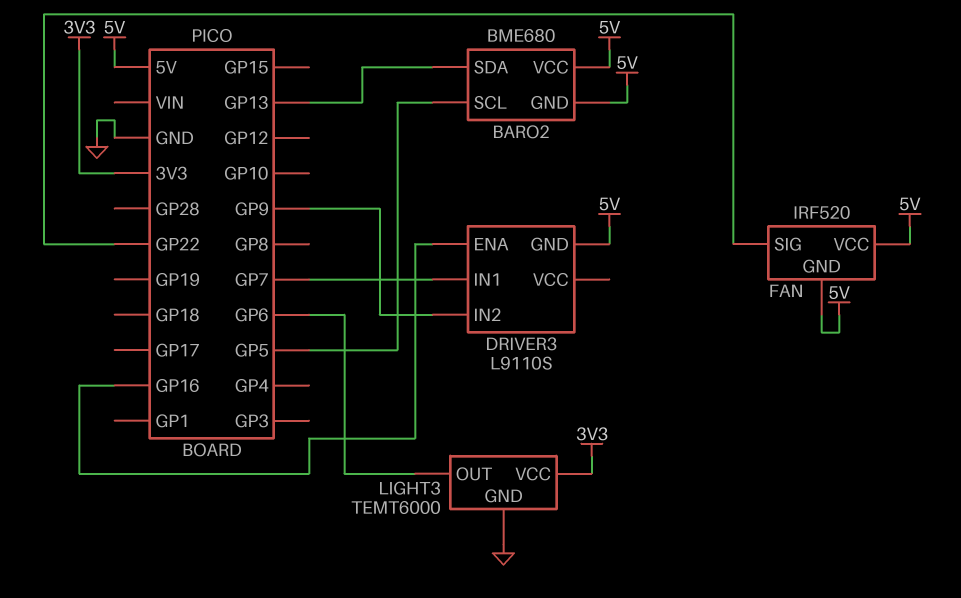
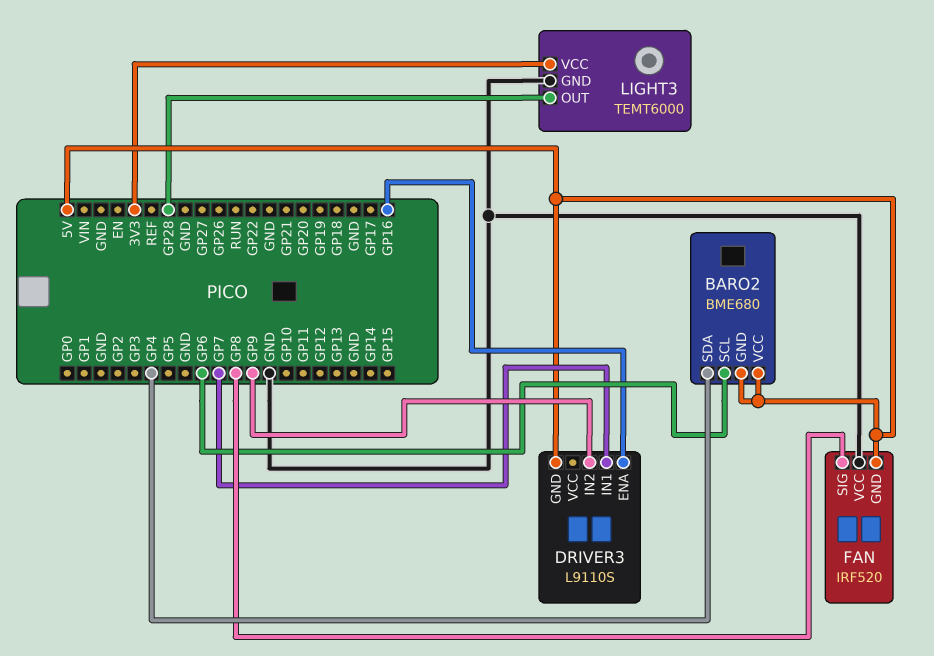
BARO2 pin SCL: GP5 -> GP6
BARO2 pin SDA: GP13 -> GP4
FAN pin SIG: GP22 -> GP8
FAN pin VCC: 5V -> GND
LIGHT3 pin OUT: GP6 -> GP28

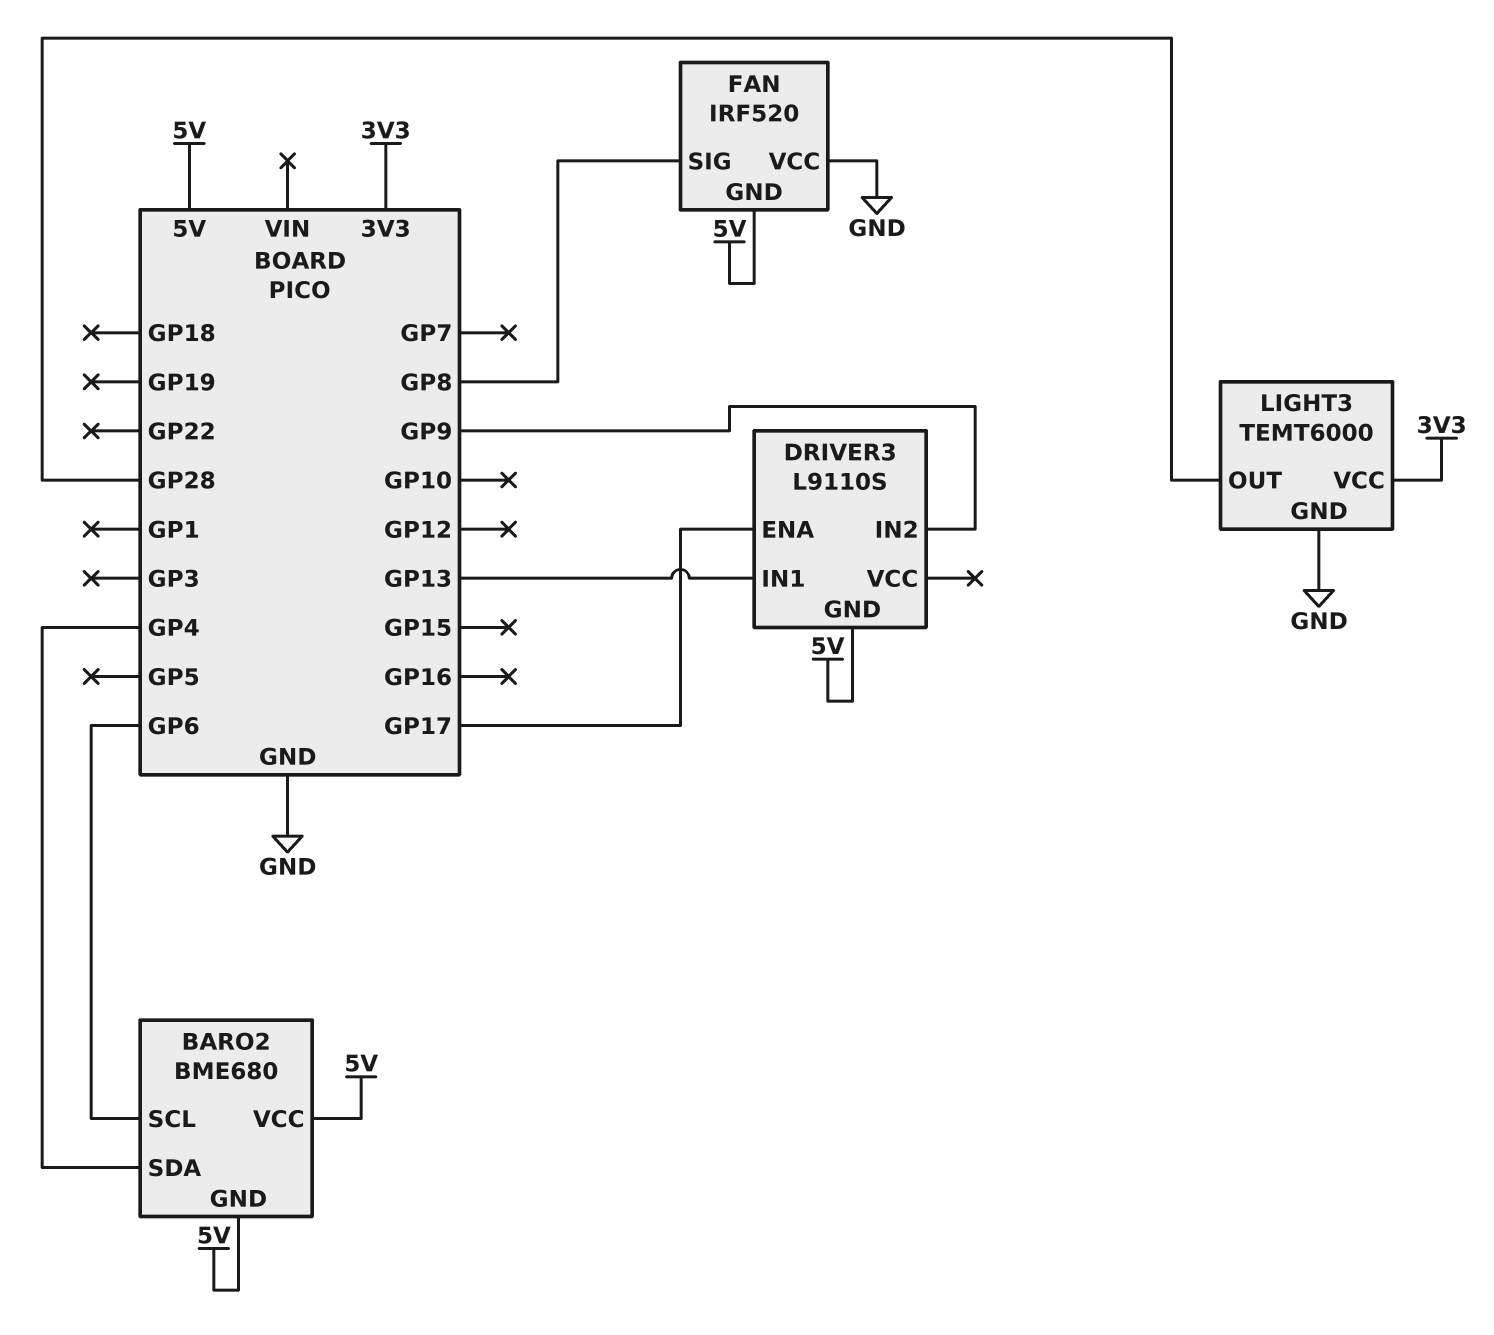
DRIVER3 pin ENA: GP16 -> GP17
DRIVER3 pin IN1: GP7 -> GP13

